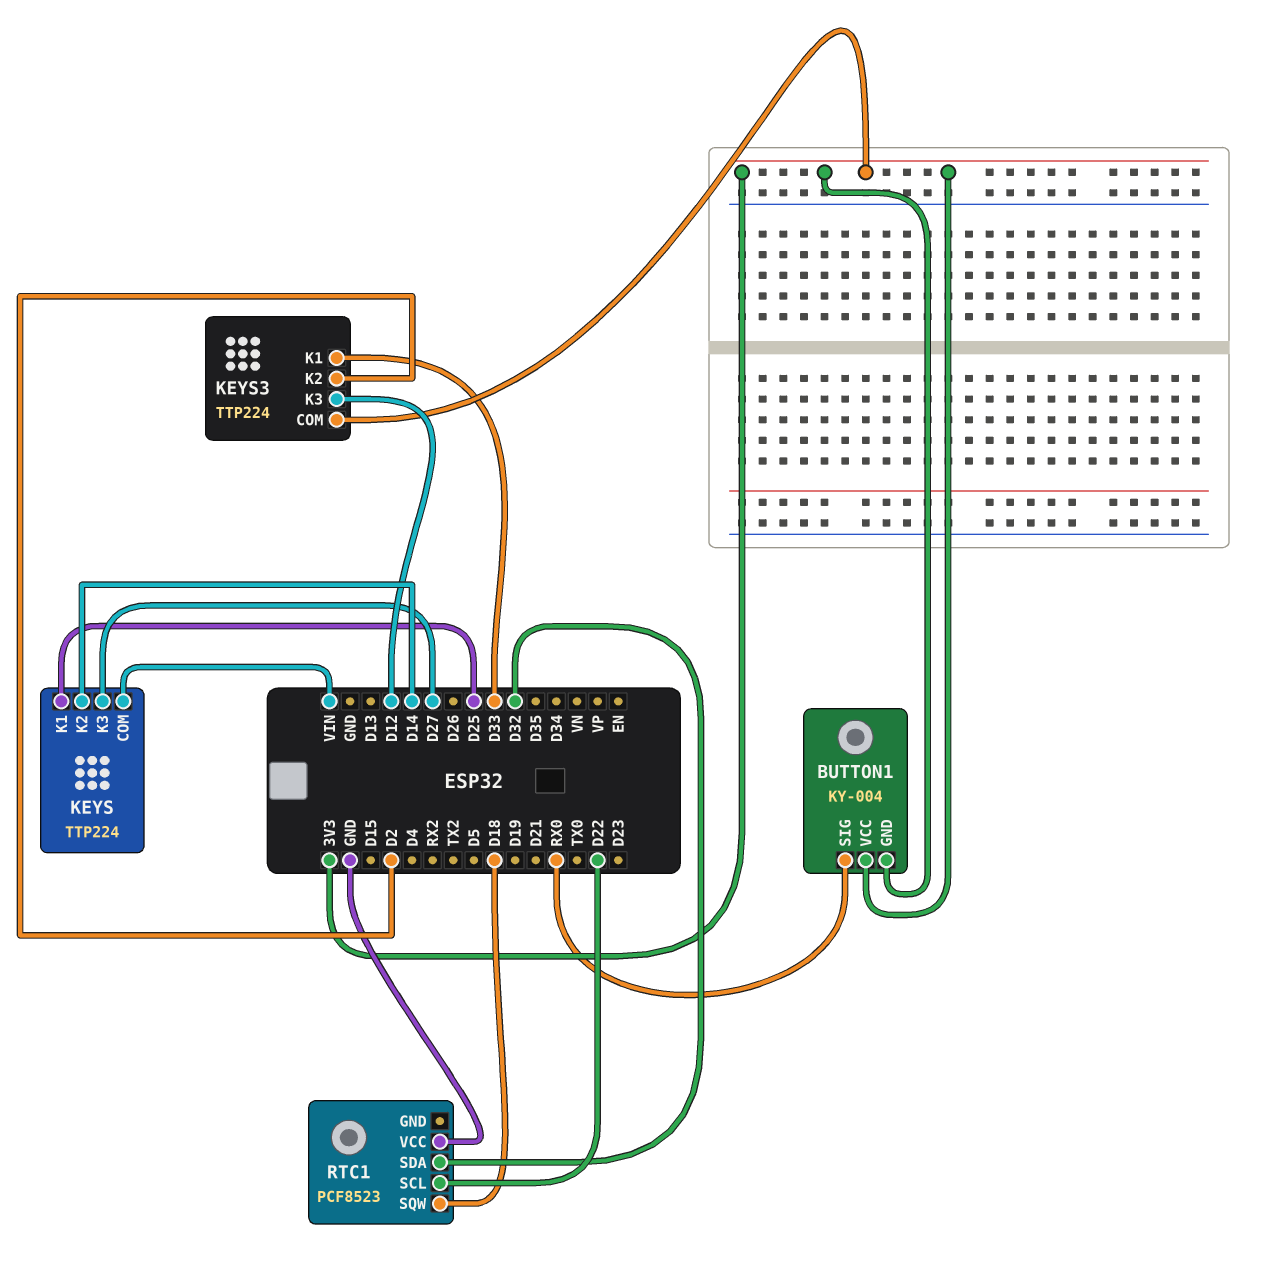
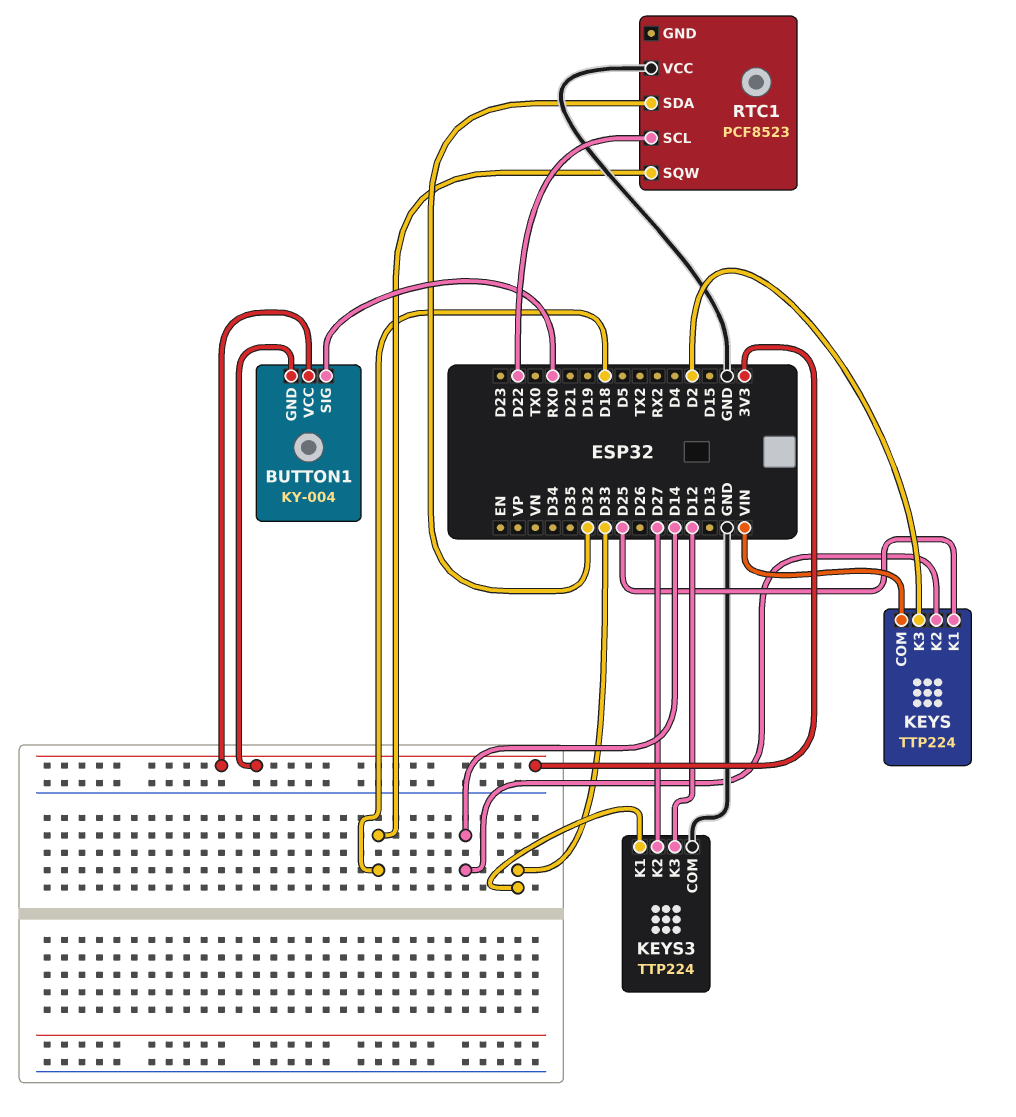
KEYS pin K3: D27 -> D2
KEYS3 pin COM: 3V3 -> GND
KEYS3 pin K2: D2 -> D27

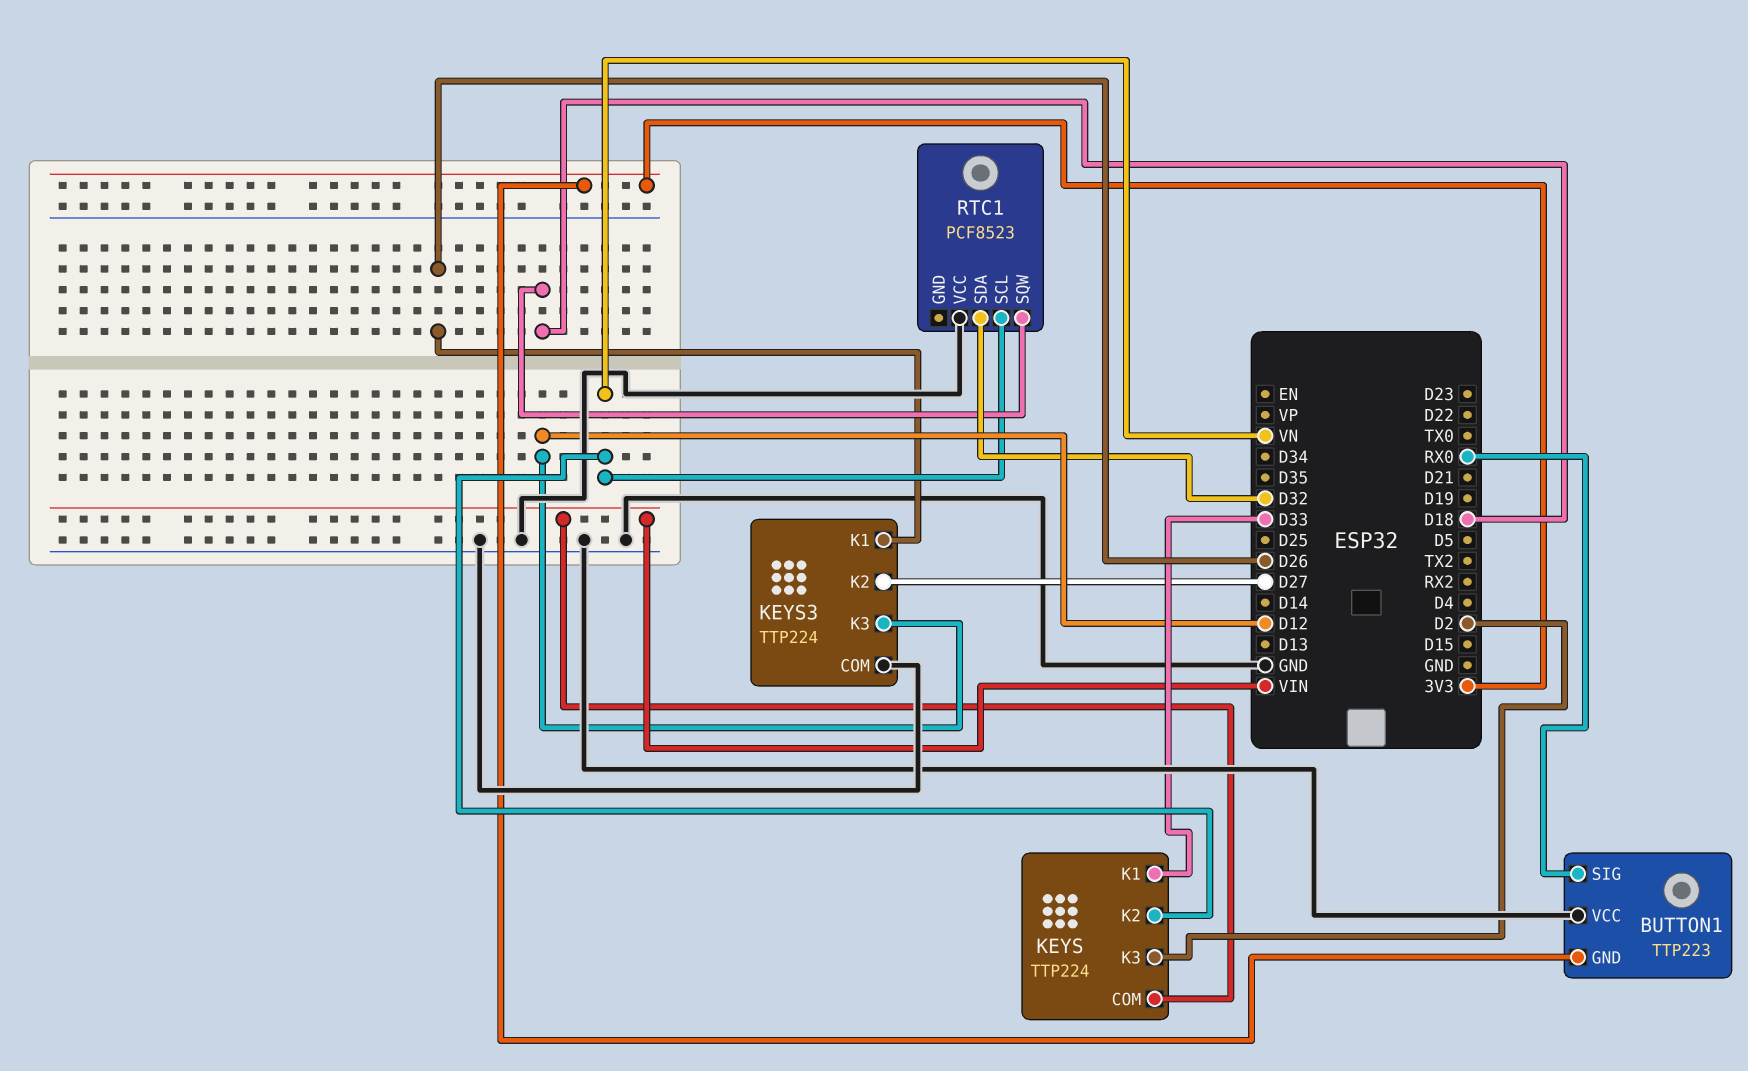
BUTTON1: KY-004 -> TTP223
BUTTON1 pin VCC: 3V3 -> GND
KEYS pin K1: D25 -> D33
KEYS pin K2: D14 -> VN
KEYS3 pin K1: D33 -> D26
RTC1 pin SCL: D22 -> VN

